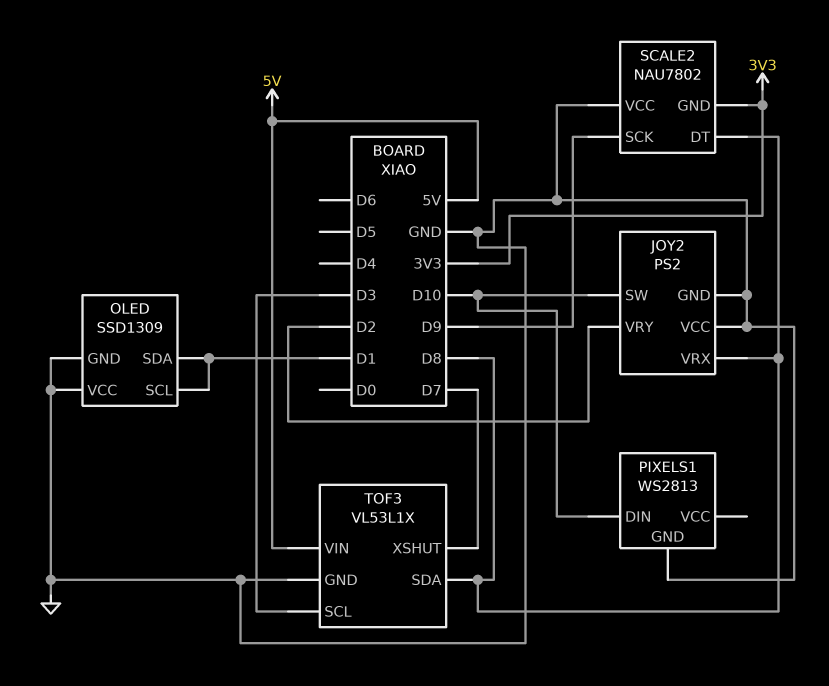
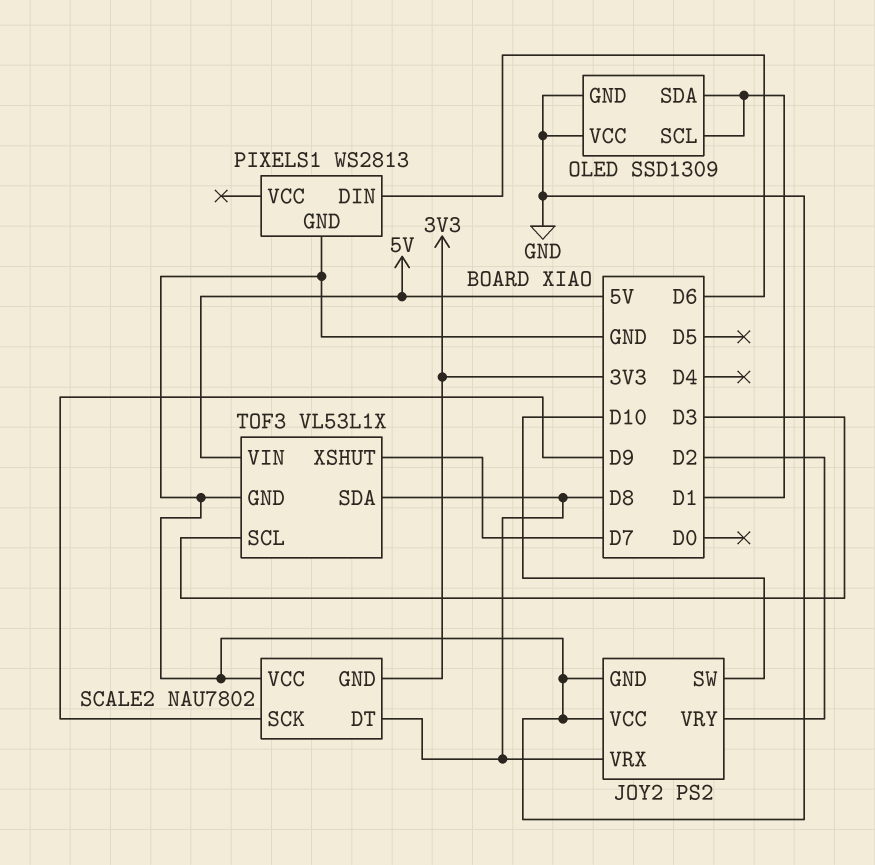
PIXELS1 pin DIN: D10 -> D6

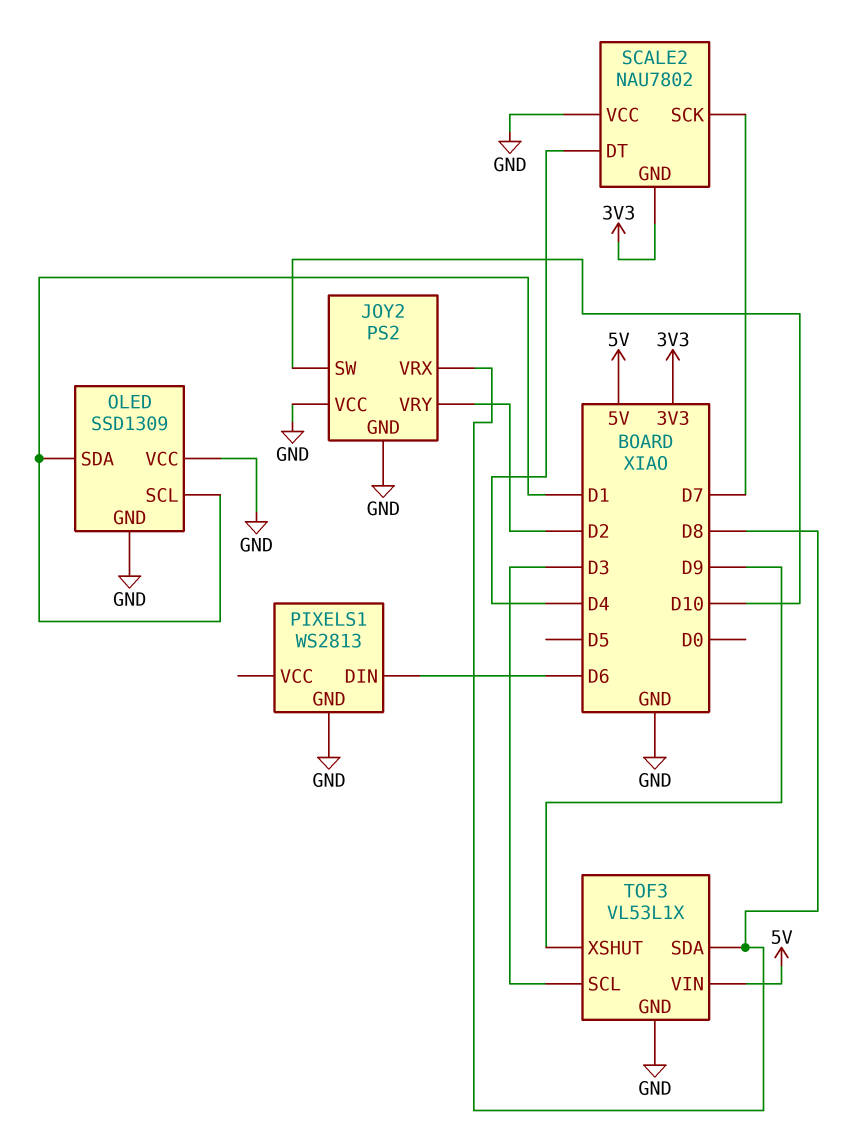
SCALE2 pin DT: D8 -> D4
SCALE2 pin SCK: D9 -> D7
TOF3 pin XSHUT: D7 -> D9

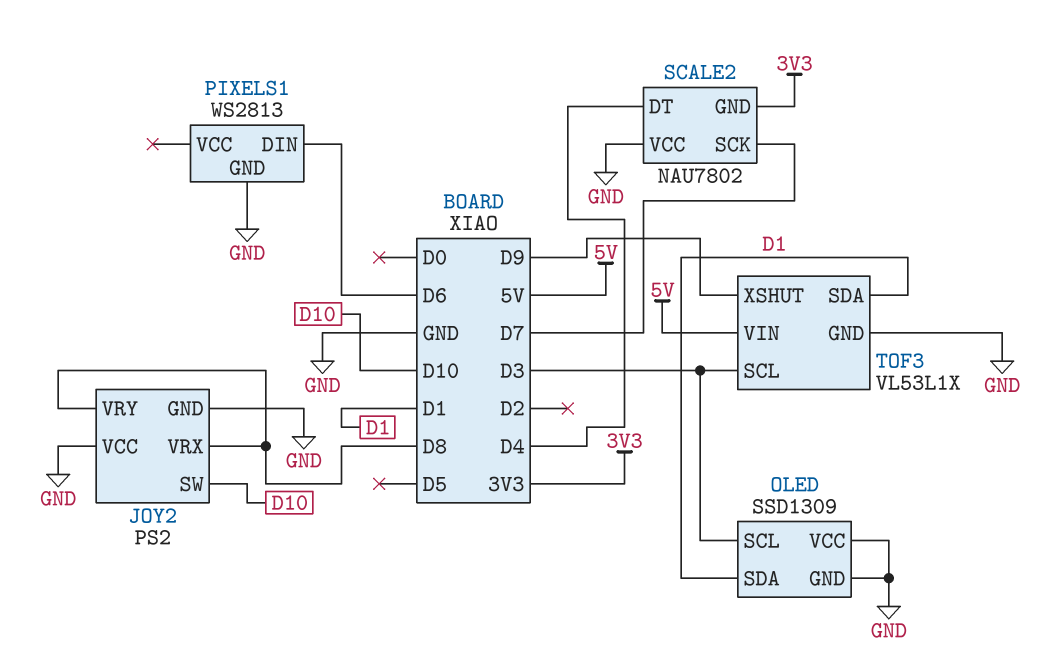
JOY2 pin VRY: D2 -> D8
OLED pin SCL: D1 -> D3
TOF3 pin SDA: D8 -> D1

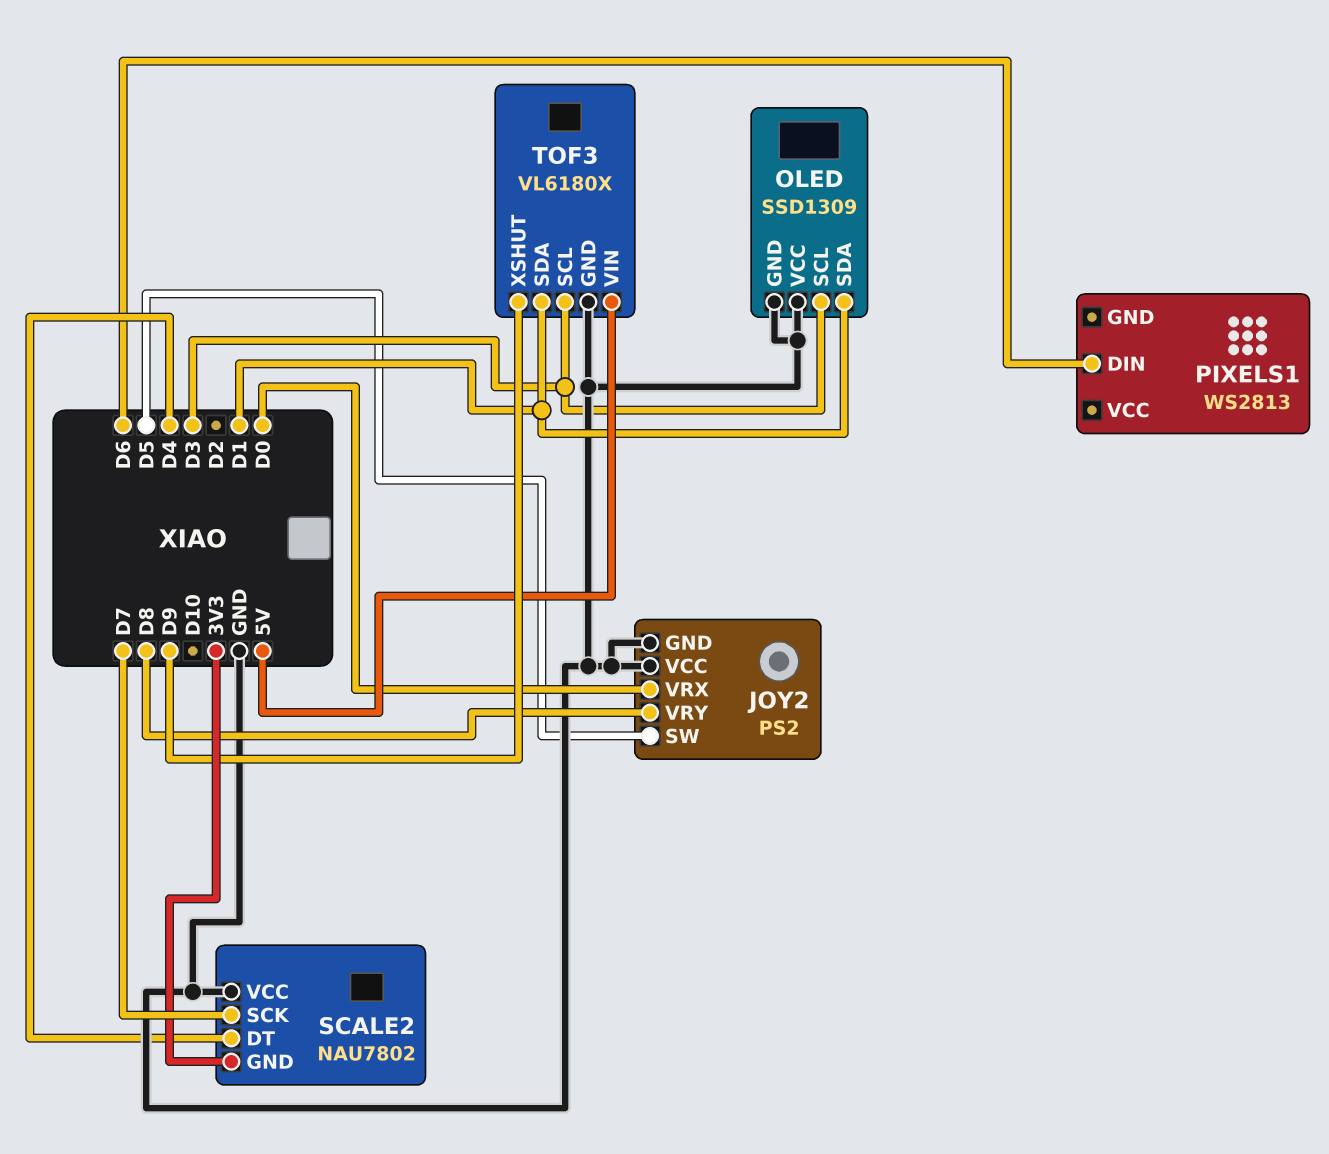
JOY2 pin SW: D10 -> D5
JOY2 pin VRX: D8 -> D0
PIXELS1 pin GND: GND -> none
TOF3: VL53L1X -> VL6180X

